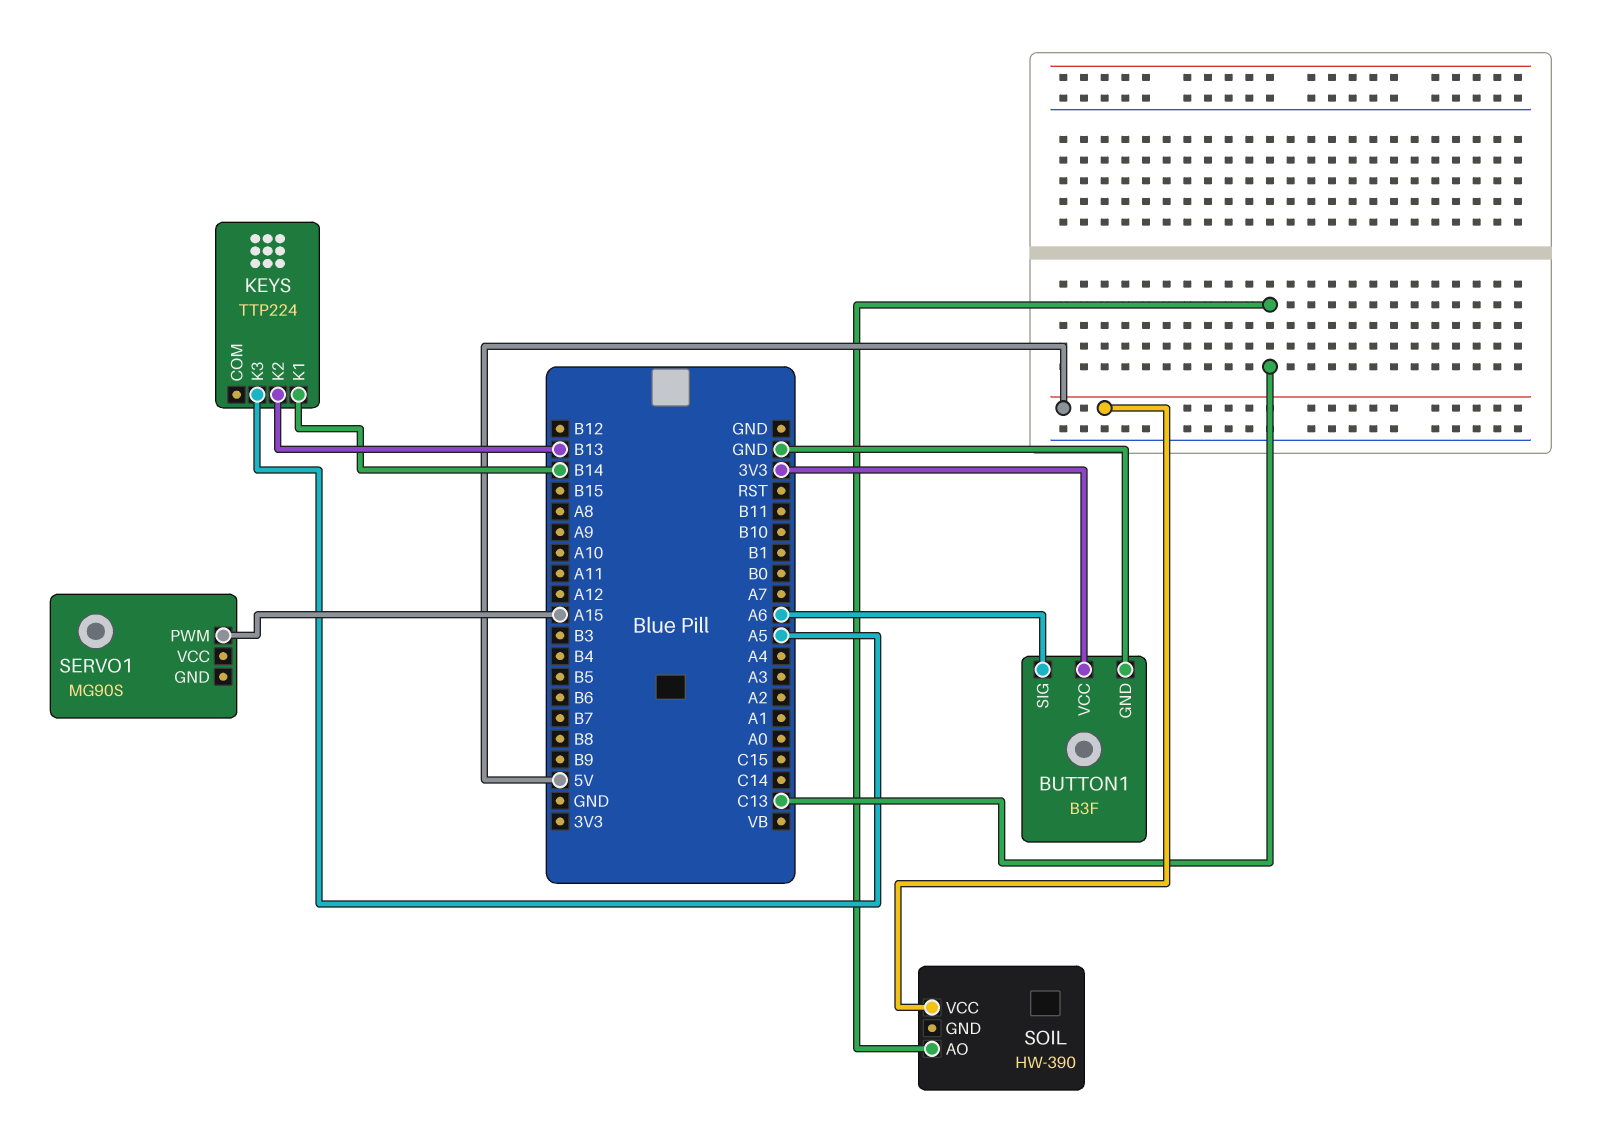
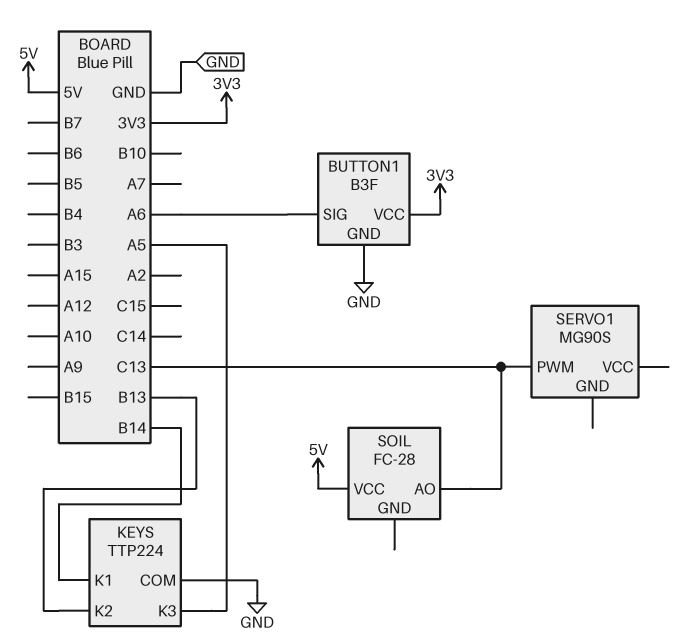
KEYS pin COM: none -> GND
SERVO1 pin PWM: A15 -> C13
SOIL: HW-390 -> FC-28

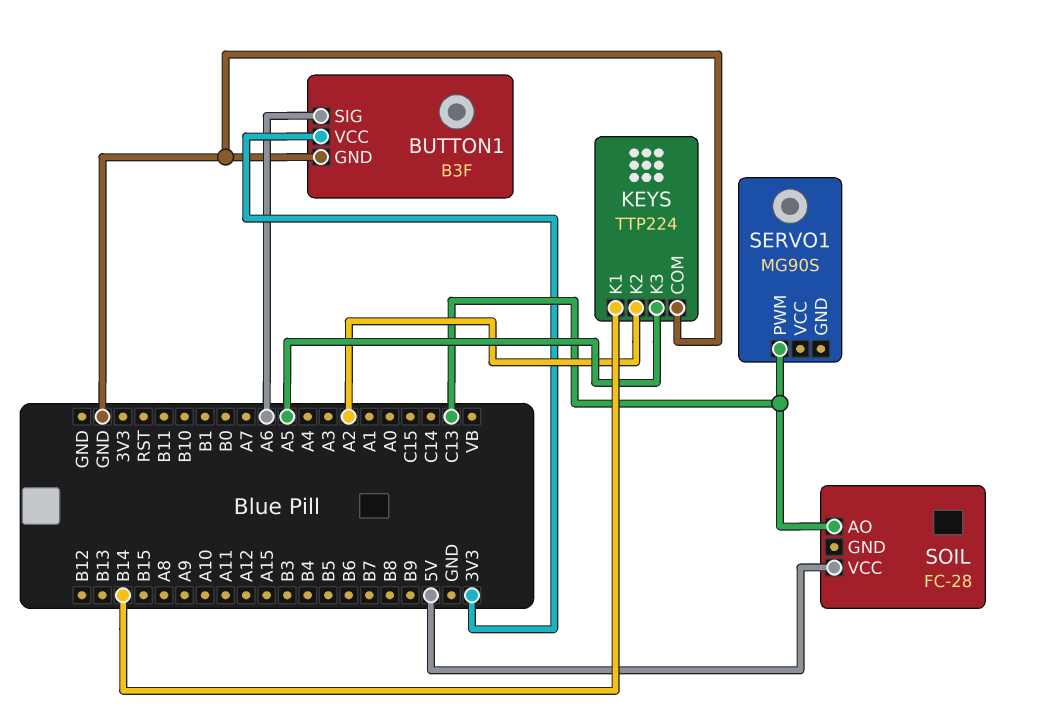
KEYS pin K2: B13 -> A2

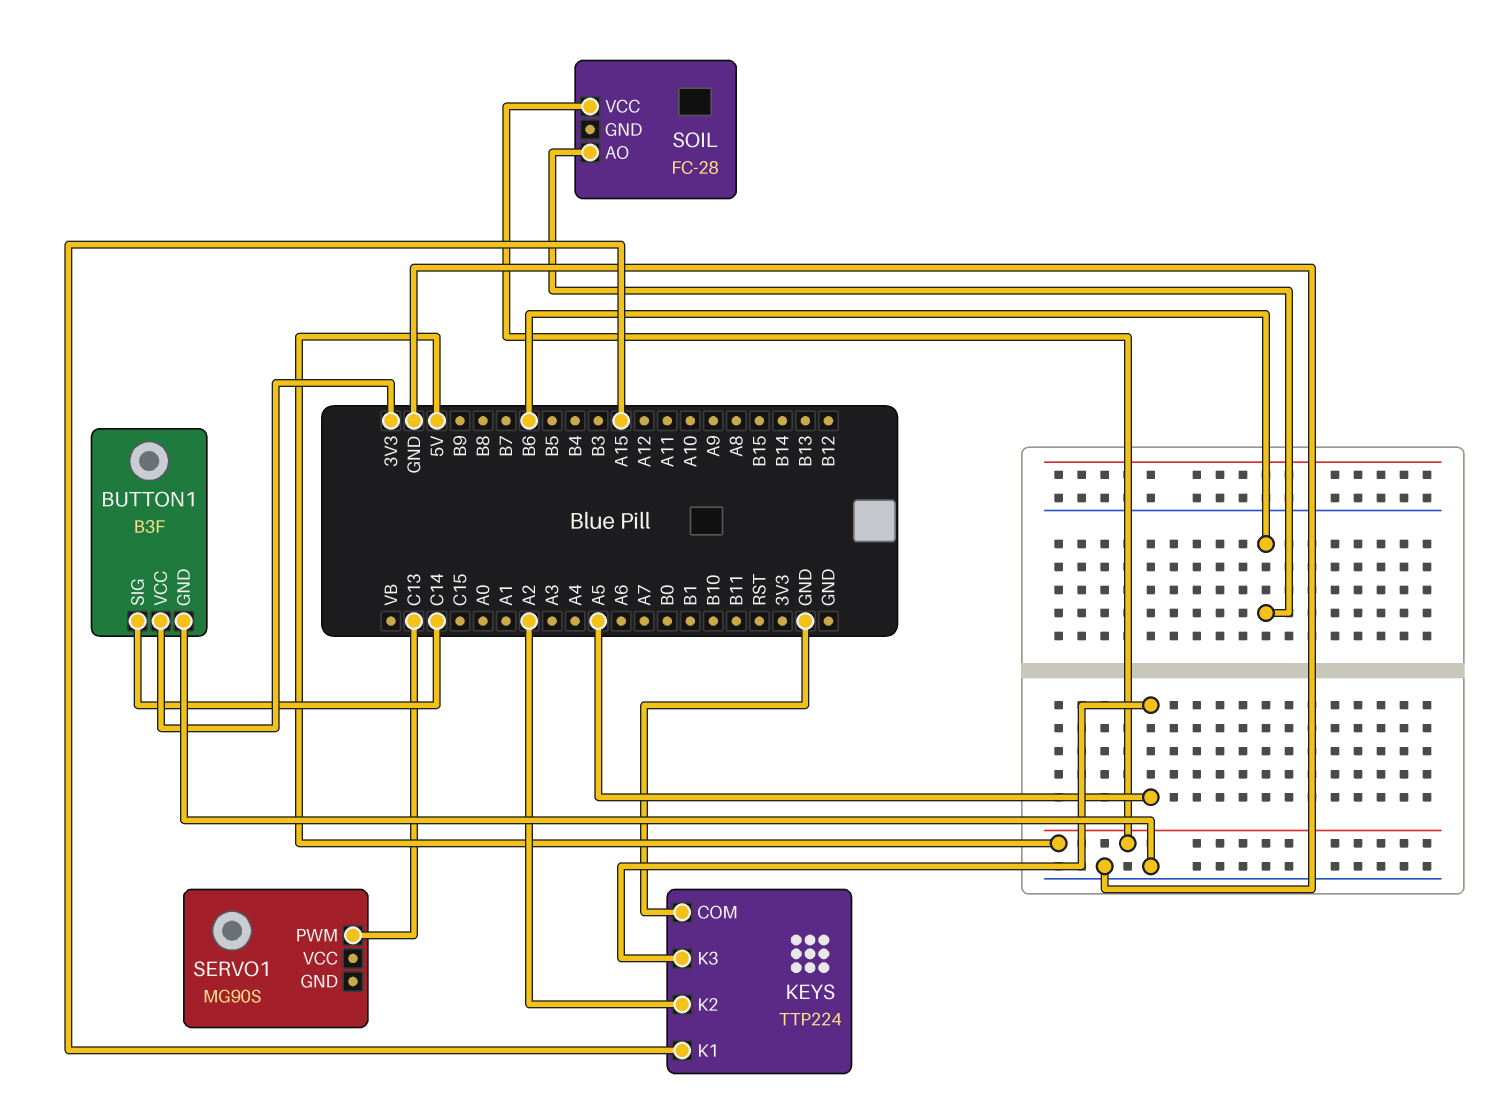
BUTTON1 pin SIG: A6 -> C14
KEYS pin K1: B14 -> A15
SOIL pin AO: C13 -> B6

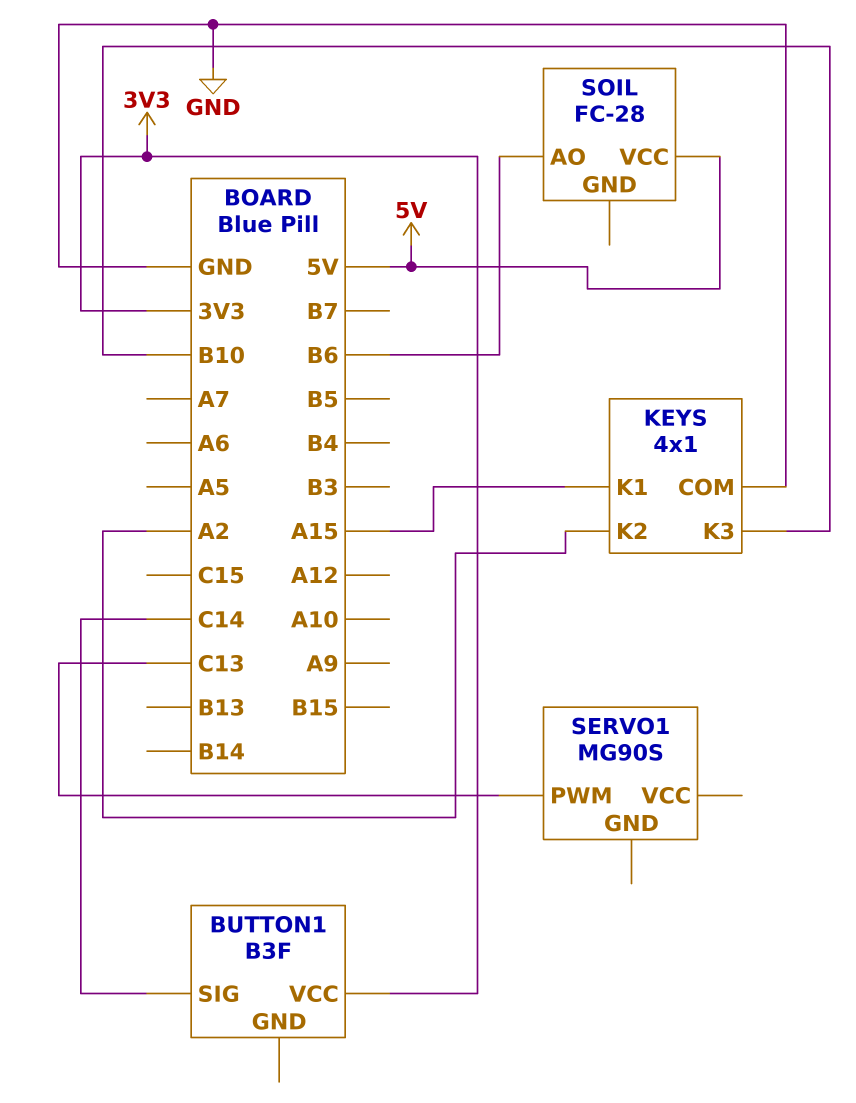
BUTTON1 pin GND: GND -> none
KEYS: TTP224 -> 4x1
KEYS pin K3: A5 -> B10

